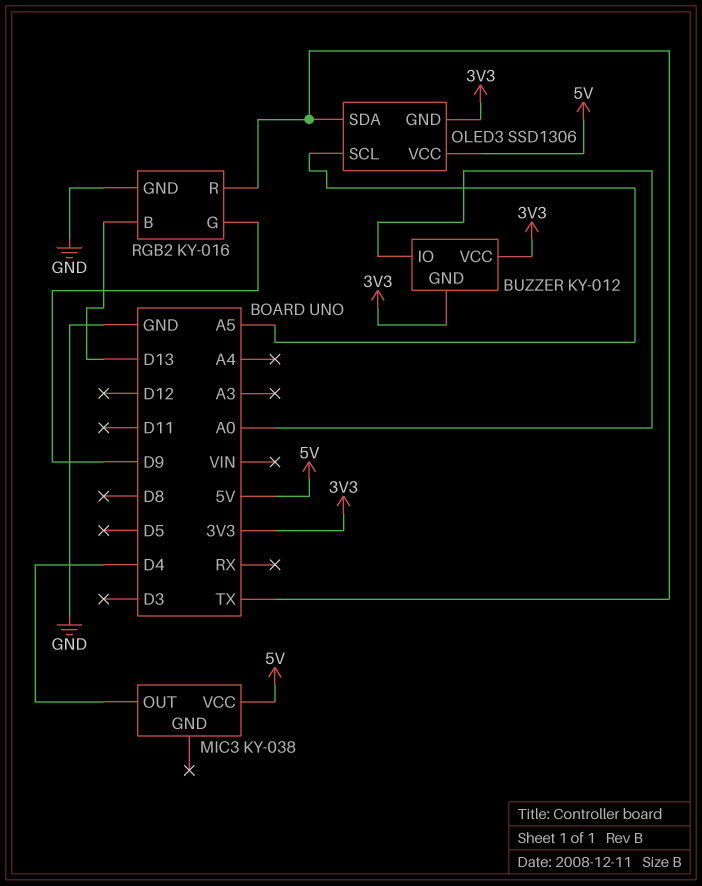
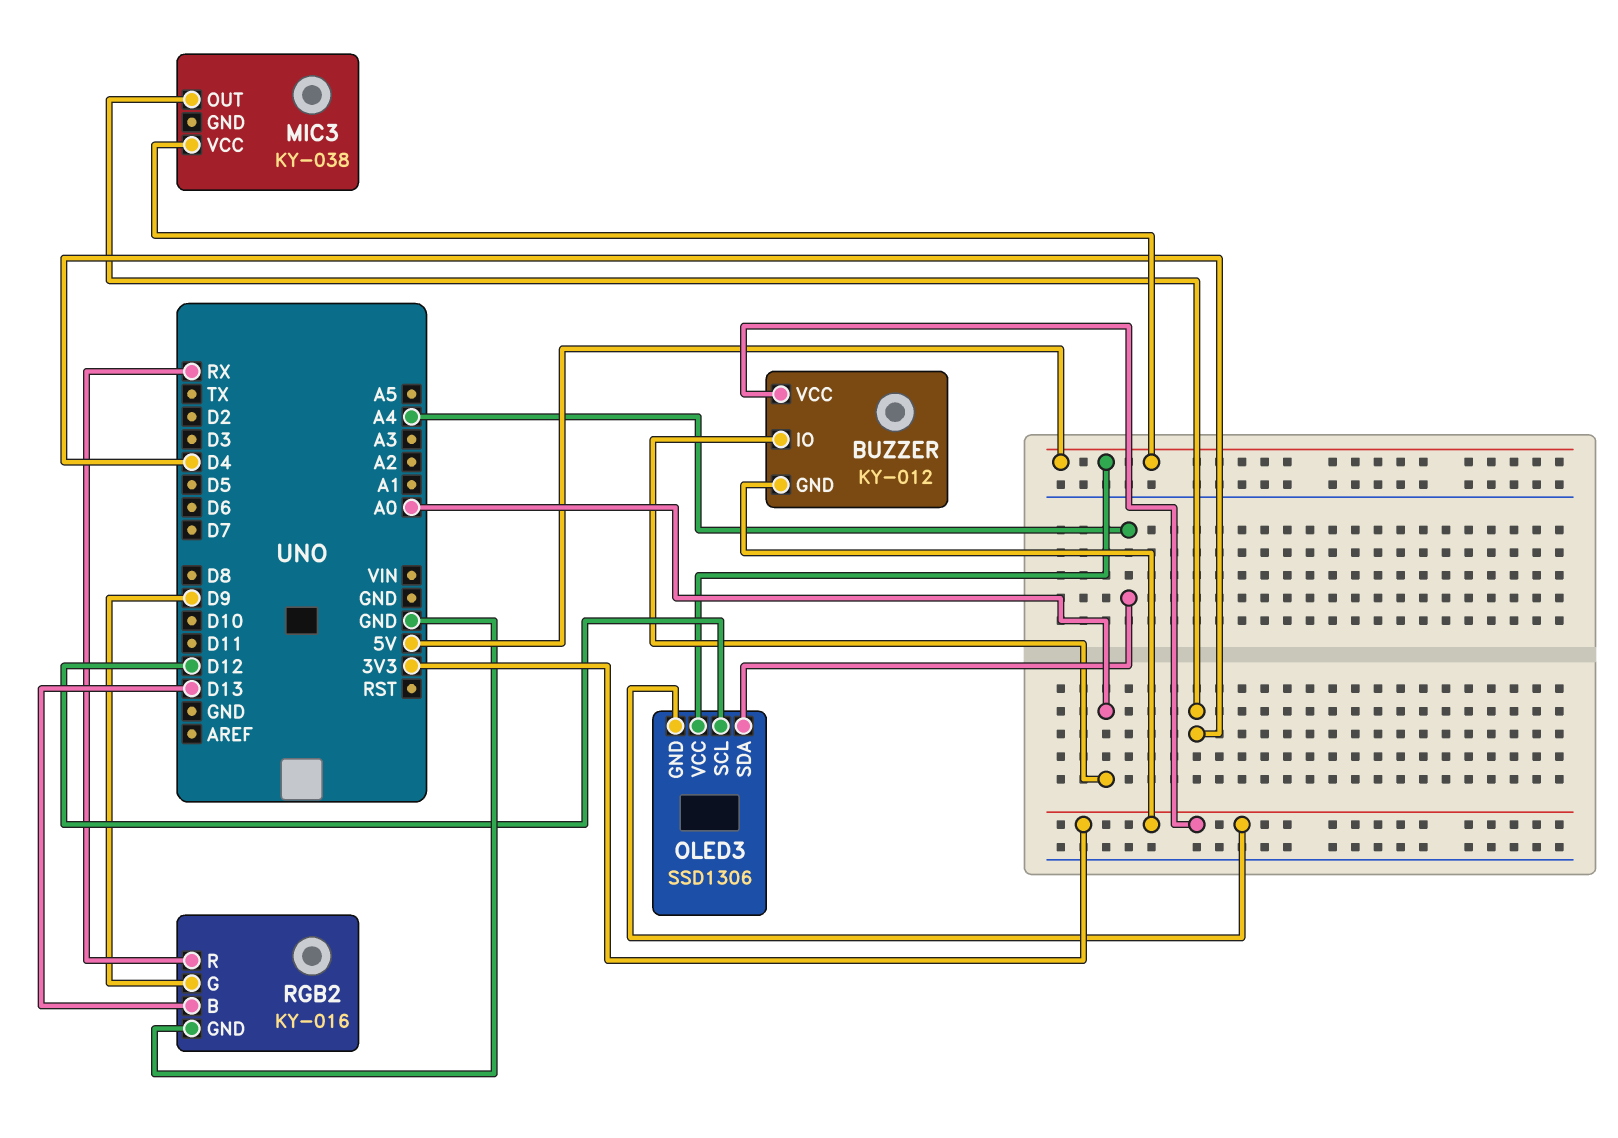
OLED3 pin SCL: A5 -> D12
OLED3 pin SDA: TX -> A4
RGB2 pin R: TX -> RX

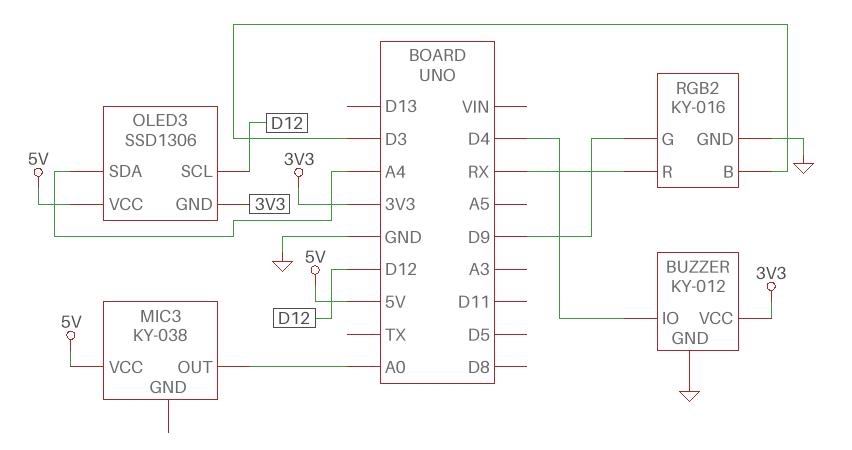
BUZZER pin GND: 3V3 -> GND
BUZZER pin IO: A0 -> D4
MIC3 pin OUT: D4 -> A0
RGB2 pin B: D13 -> D3

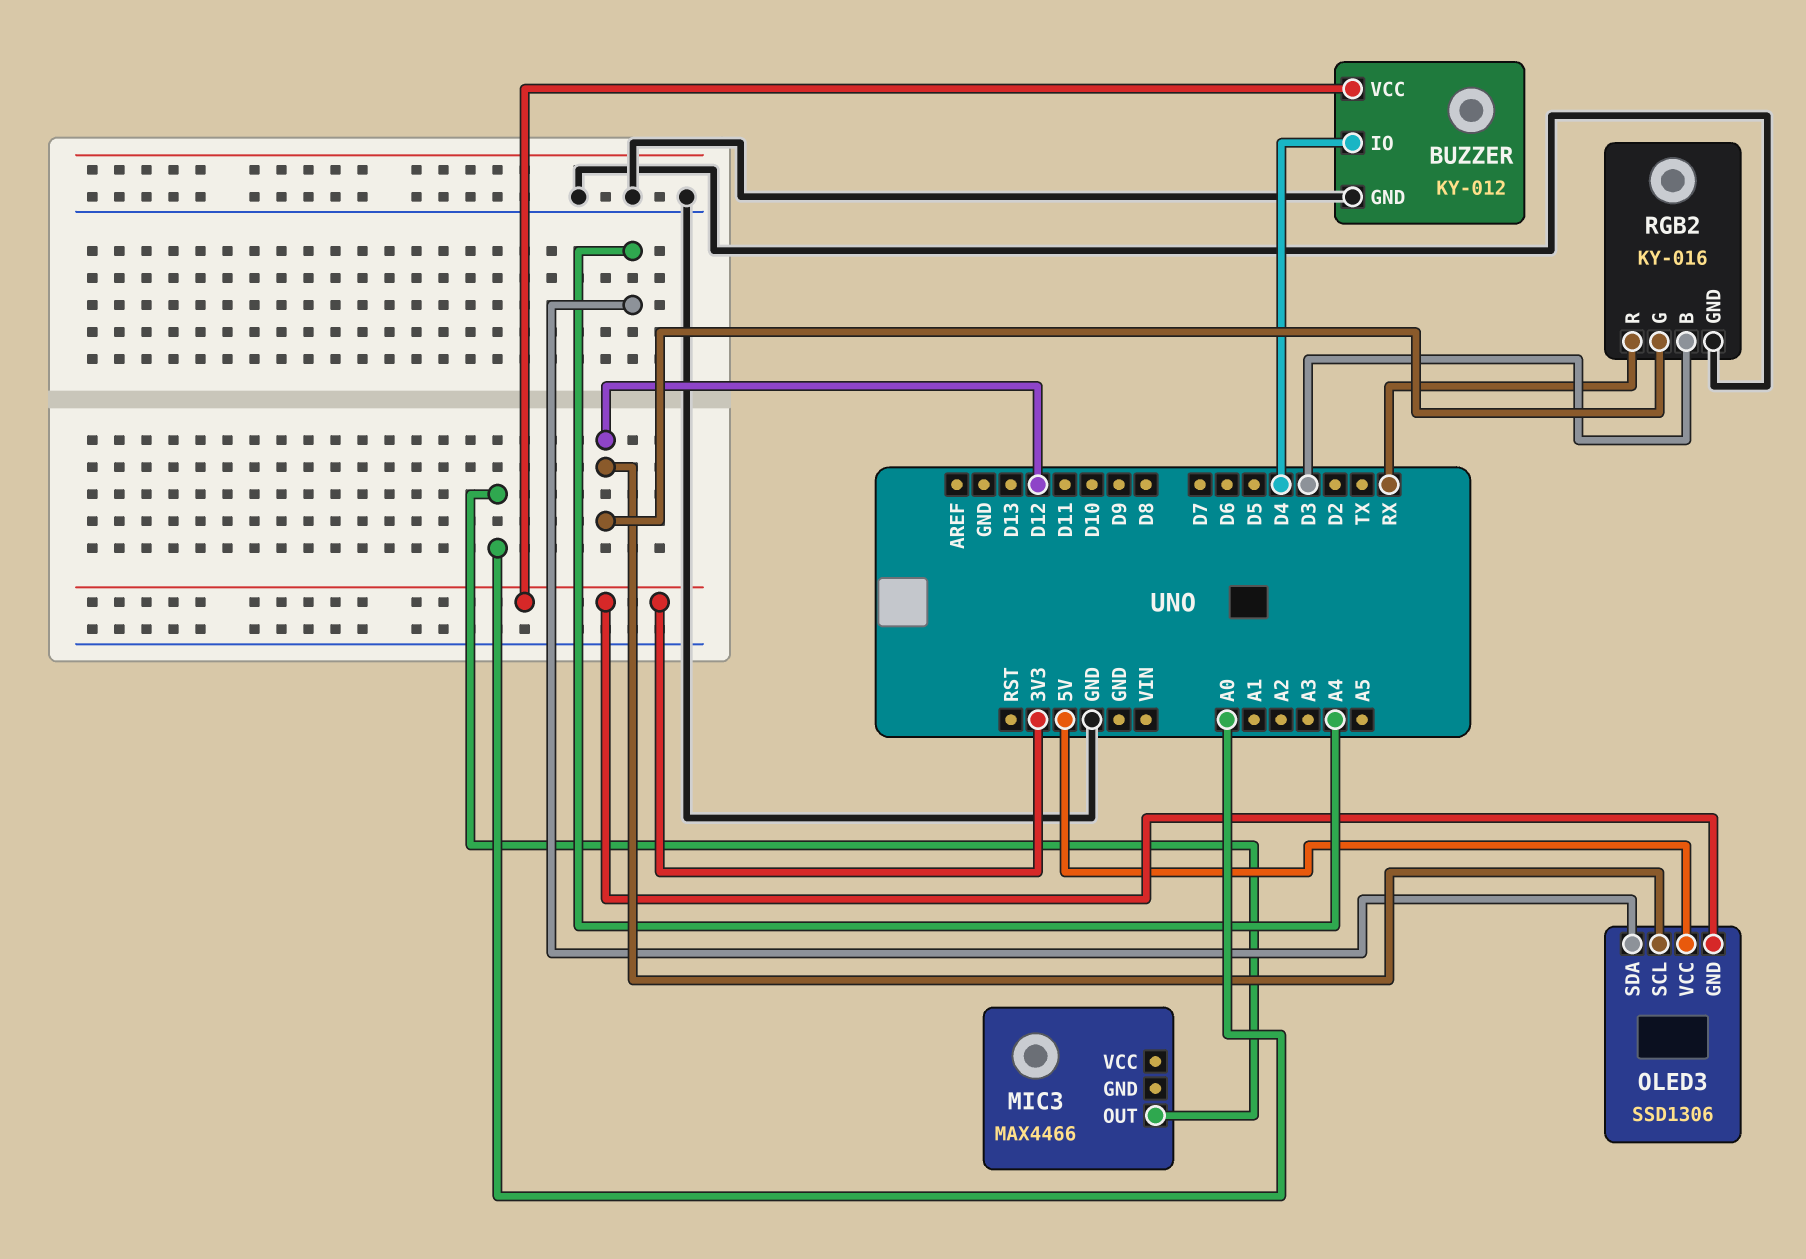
MIC3: KY-038 -> MAX4466
MIC3 pin VCC: 5V -> none
RGB2 pin G: D9 -> D12

